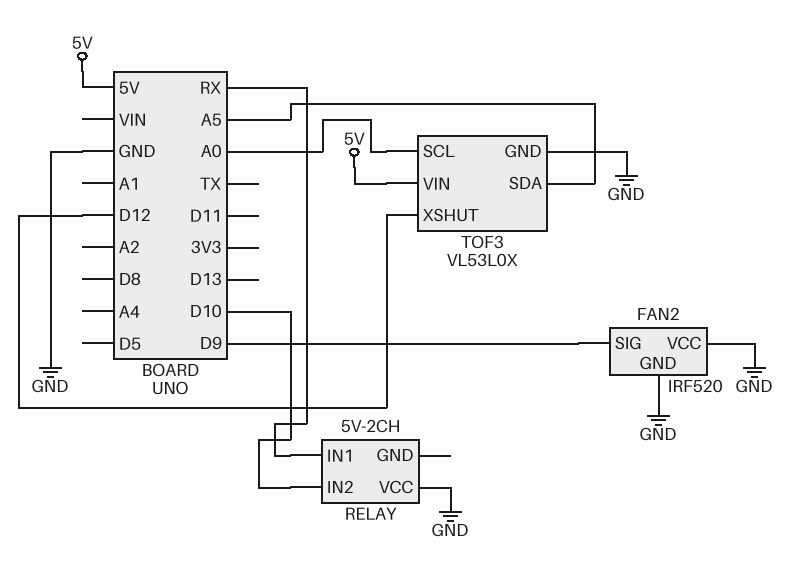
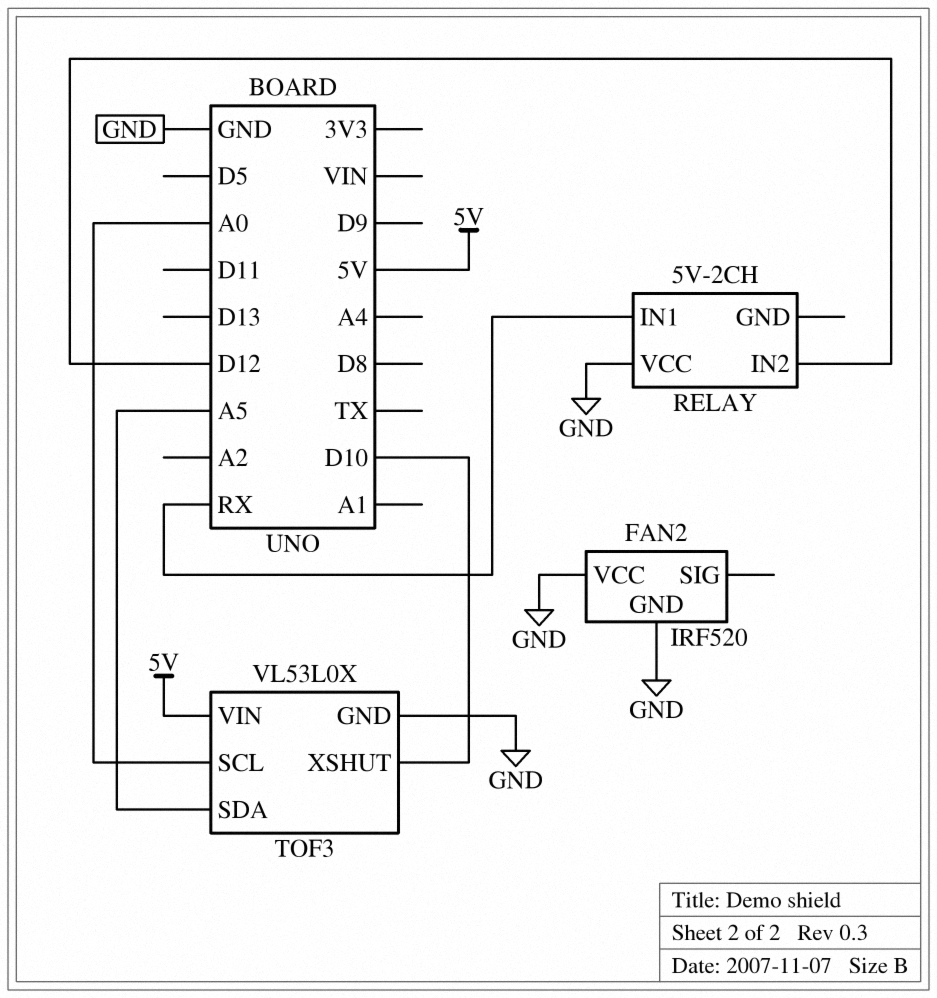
FAN2 pin SIG: D9 -> none
RELAY pin IN2: D10 -> D12
TOF3 pin XSHUT: D12 -> D10

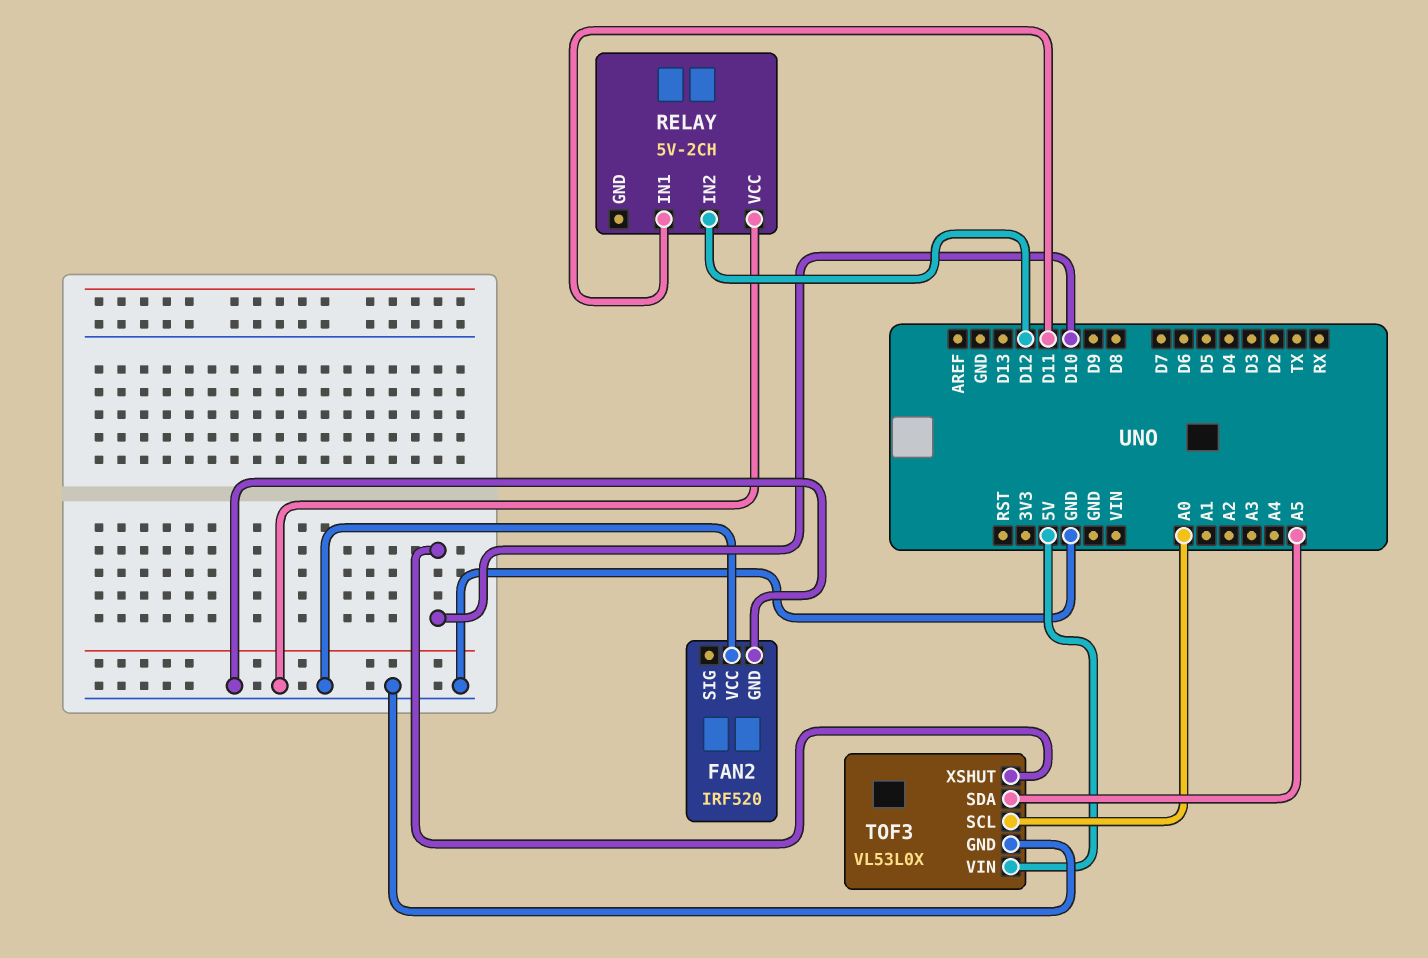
RELAY pin IN1: RX -> D11

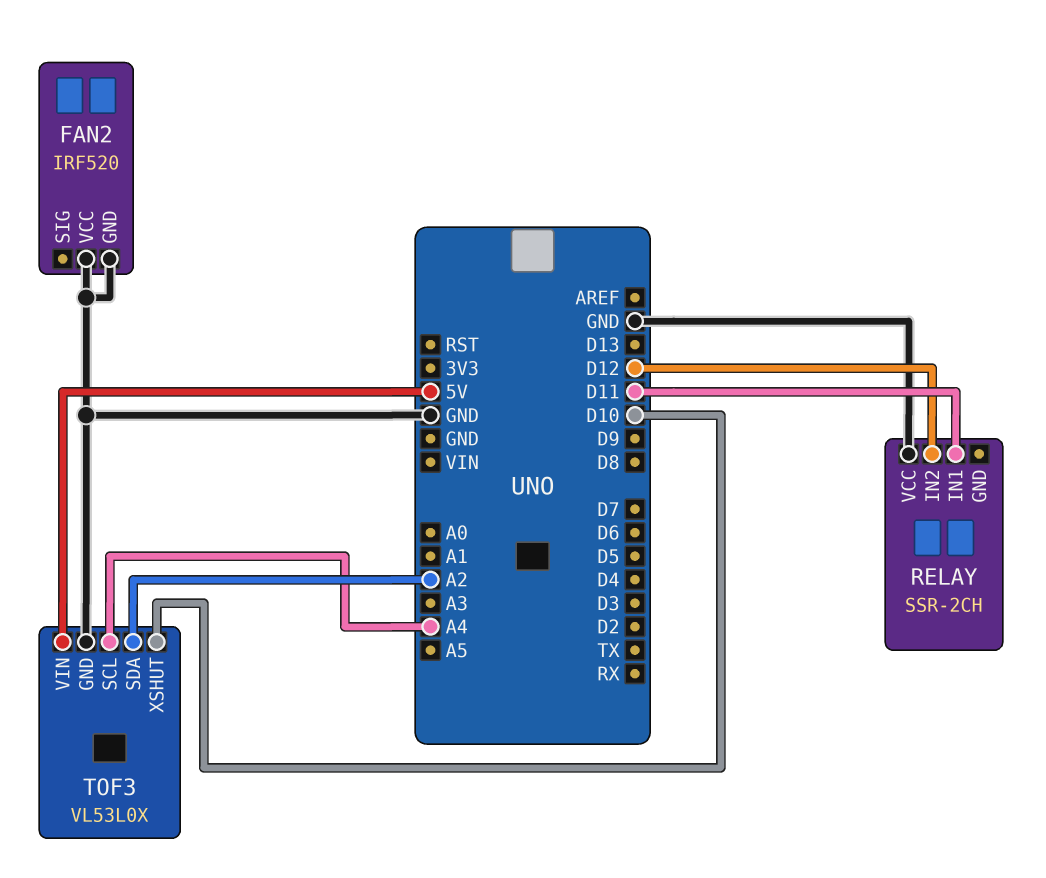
RELAY: 5V-2CH -> SSR-2CH
TOF3 pin SCL: A0 -> A4
TOF3 pin SDA: A5 -> A2

